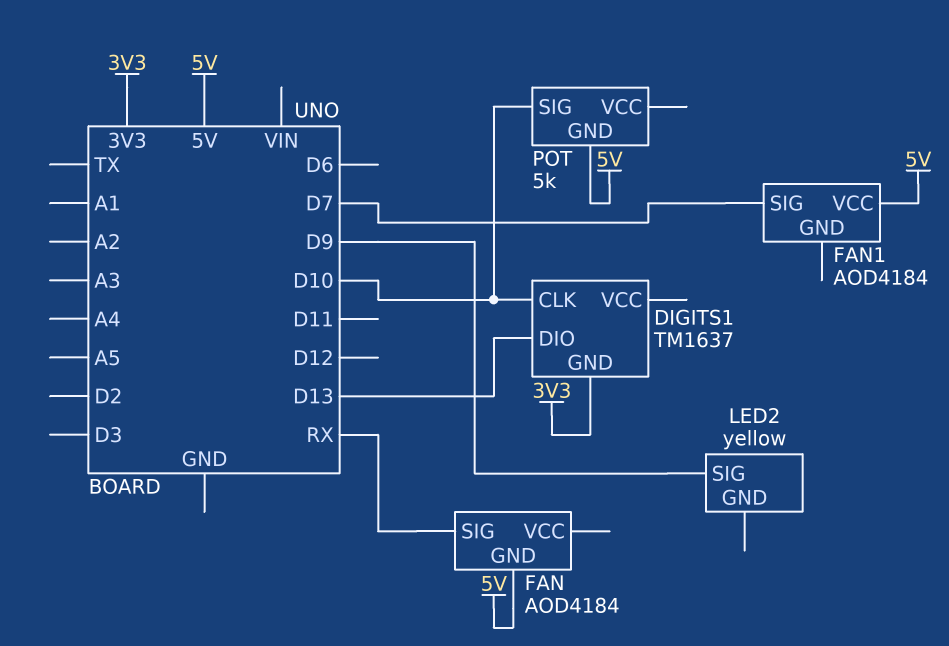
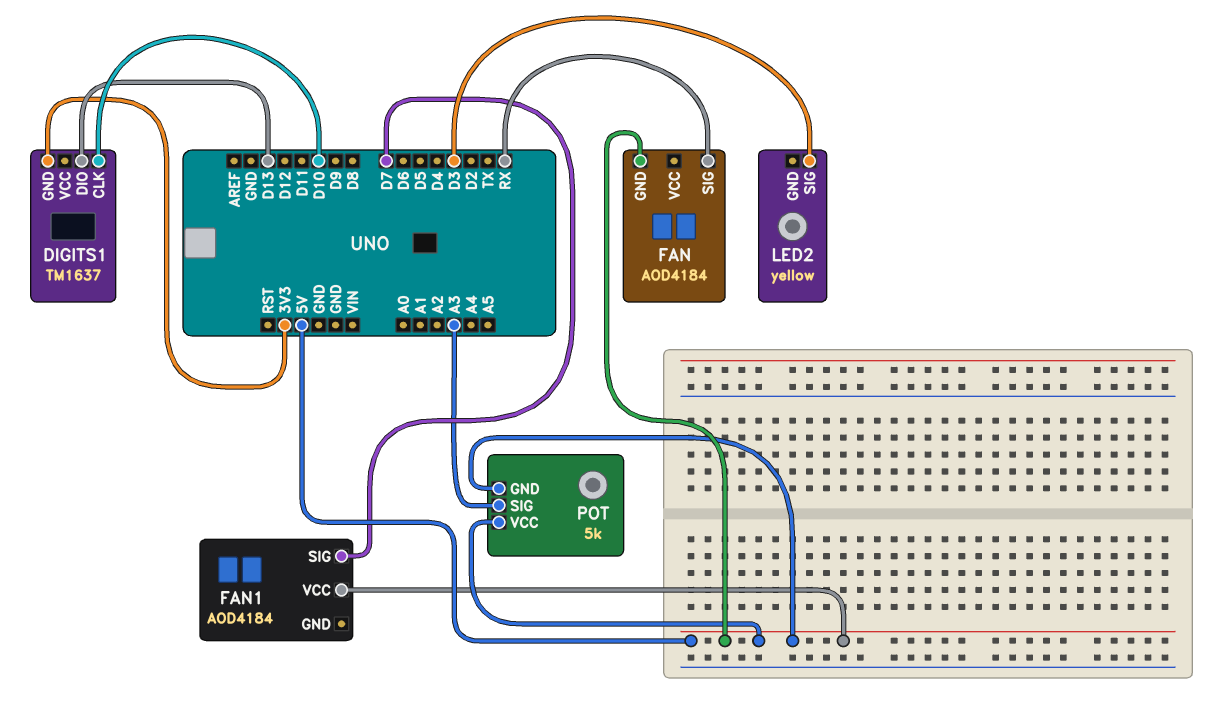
LED2 pin SIG: D9 -> D3
POT pin SIG: D10 -> A3
POT pin VCC: none -> 5V

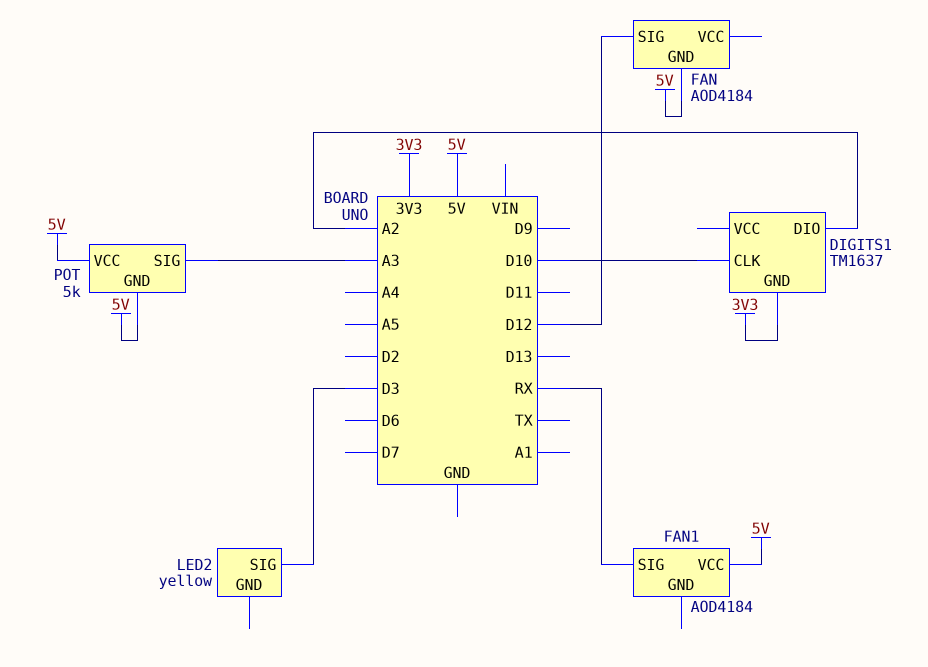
DIGITS1 pin DIO: D13 -> A2
FAN pin SIG: RX -> D12
FAN1 pin SIG: D7 -> RX

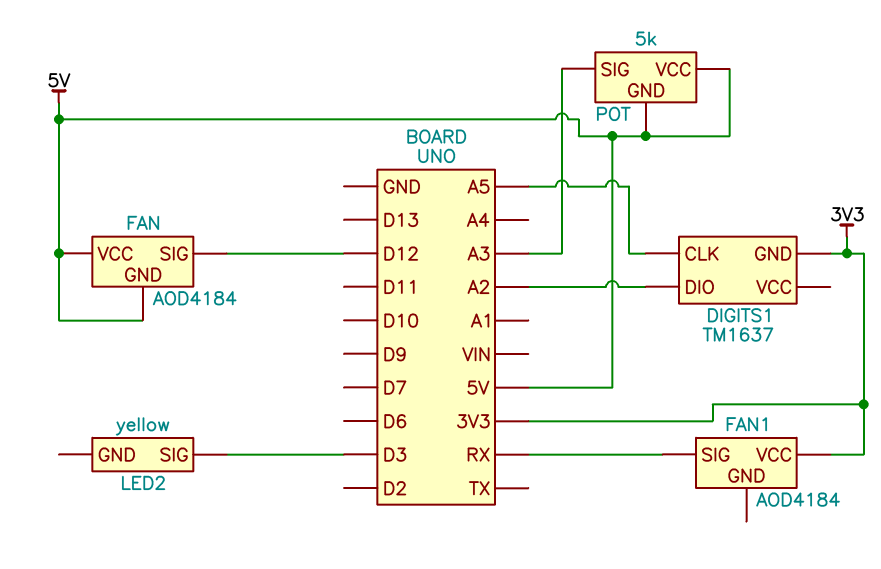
DIGITS1 pin CLK: D10 -> A5
FAN pin VCC: none -> 5V
FAN1 pin VCC: 5V -> 3V3

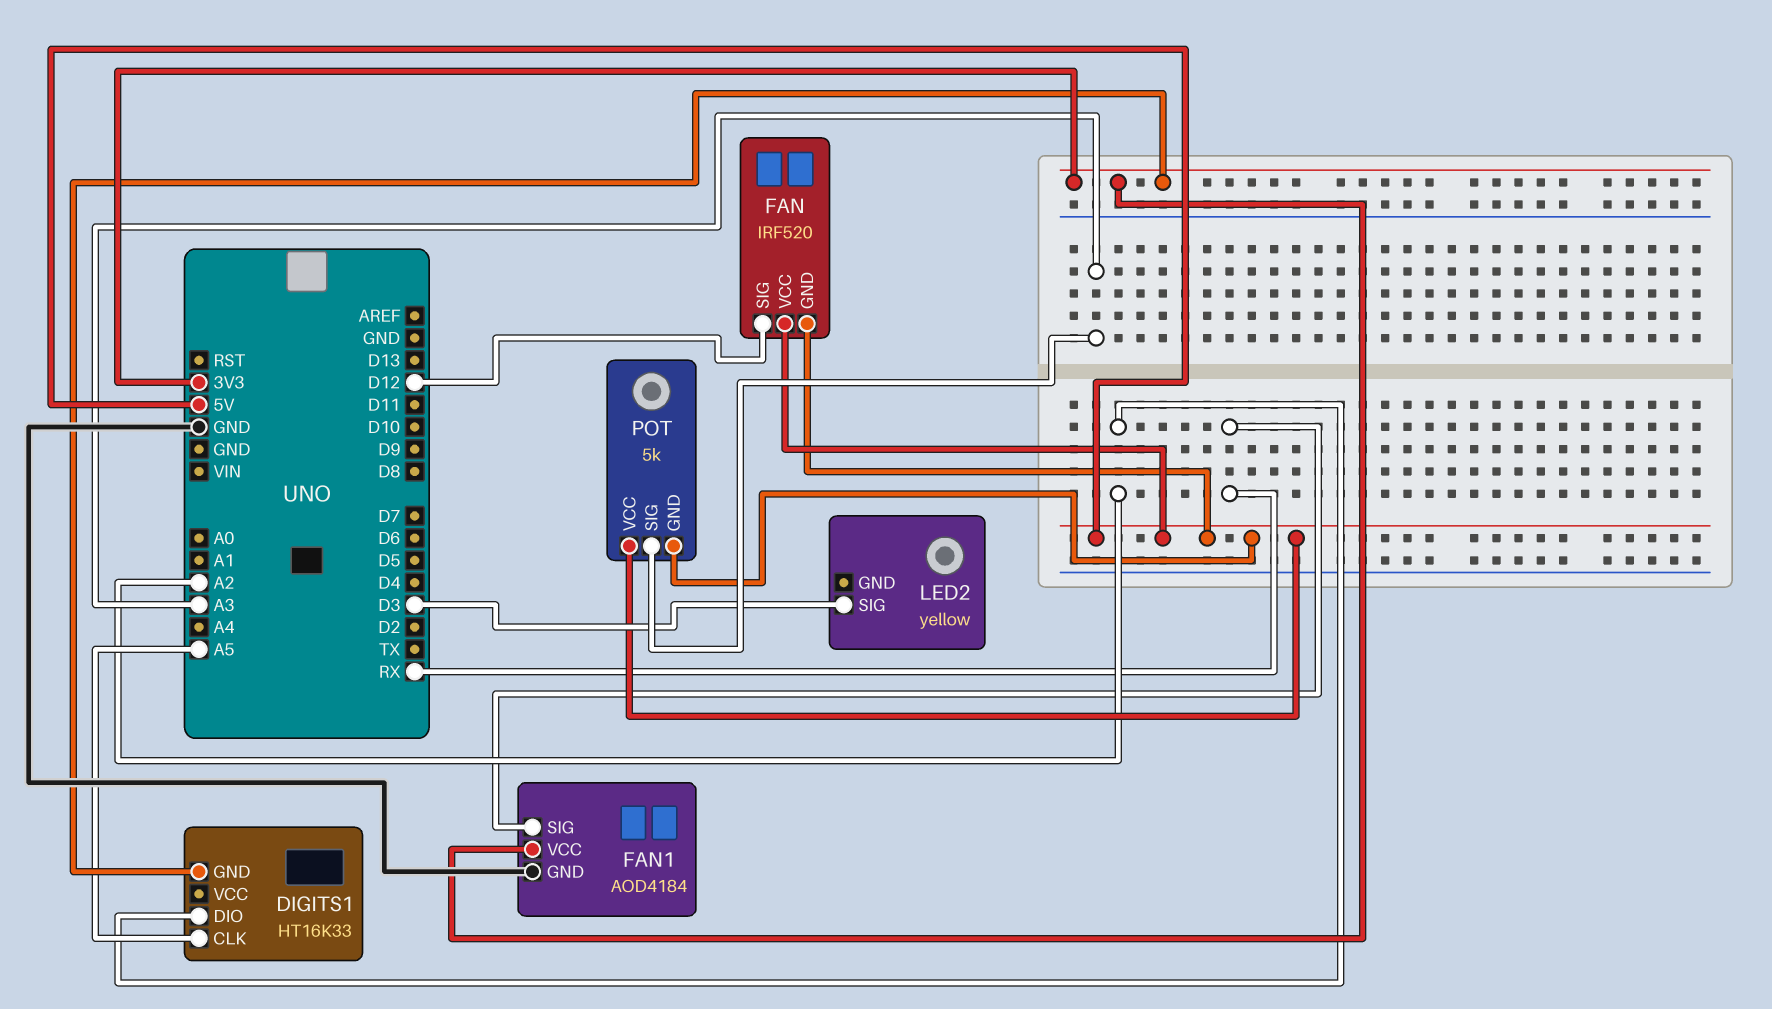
DIGITS1: TM1637 -> HT16K33
FAN: AOD4184 -> IRF520
FAN1 pin GND: none -> GND

